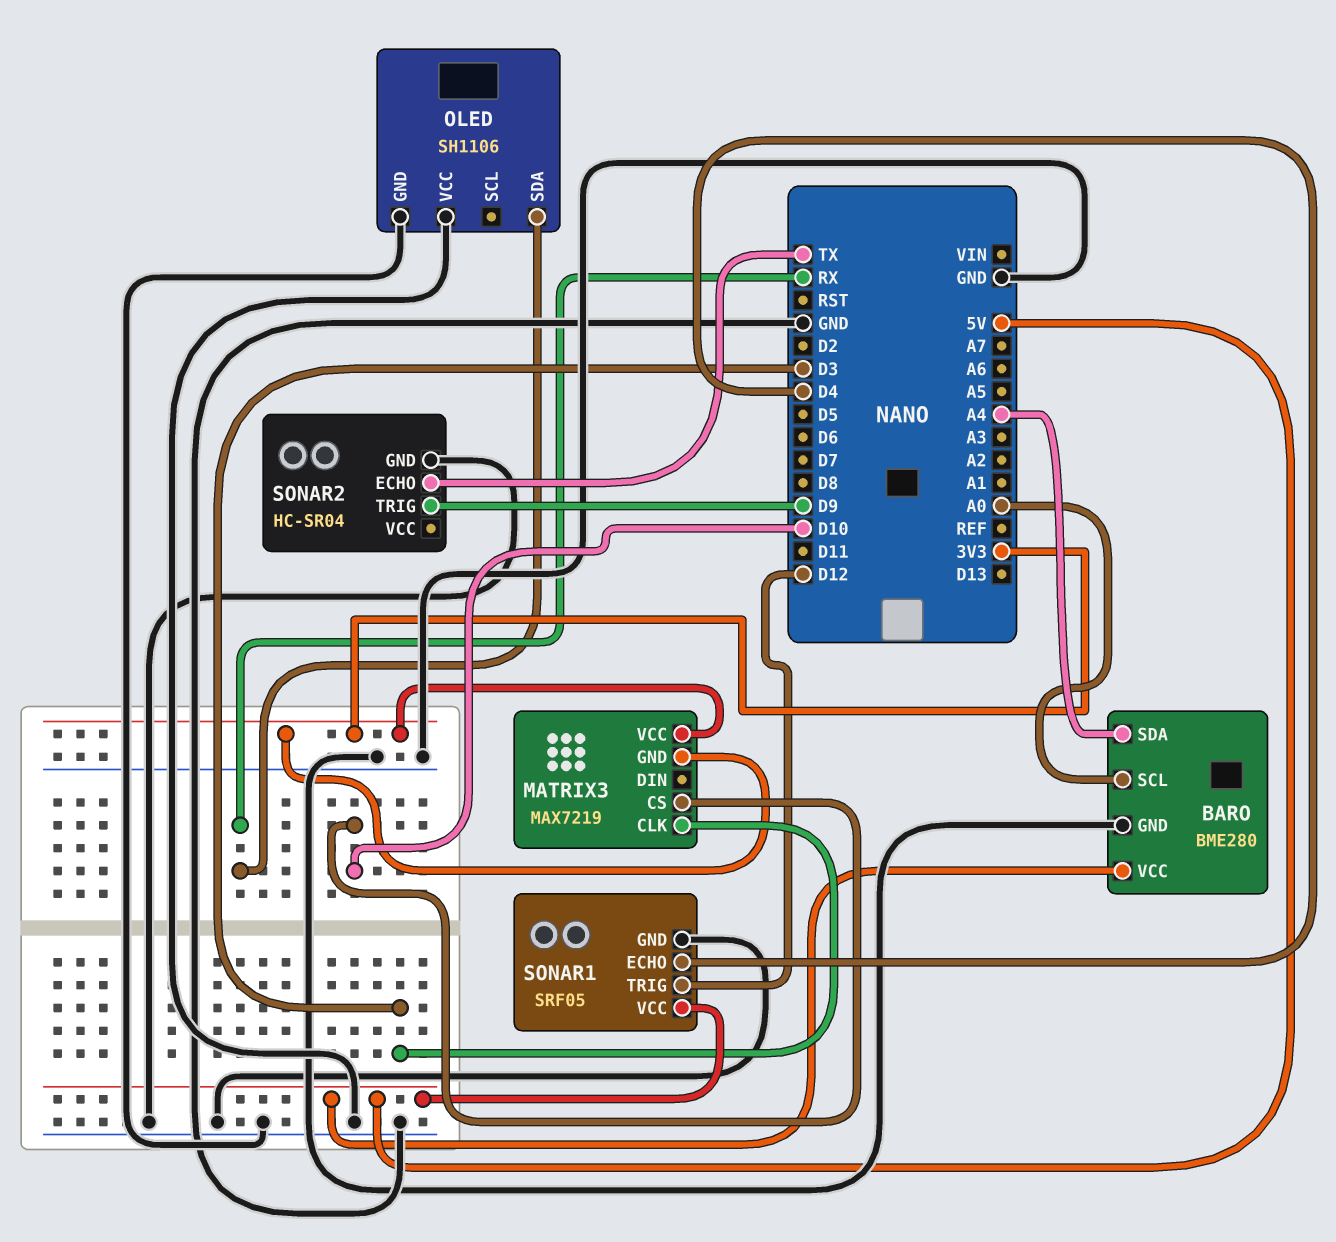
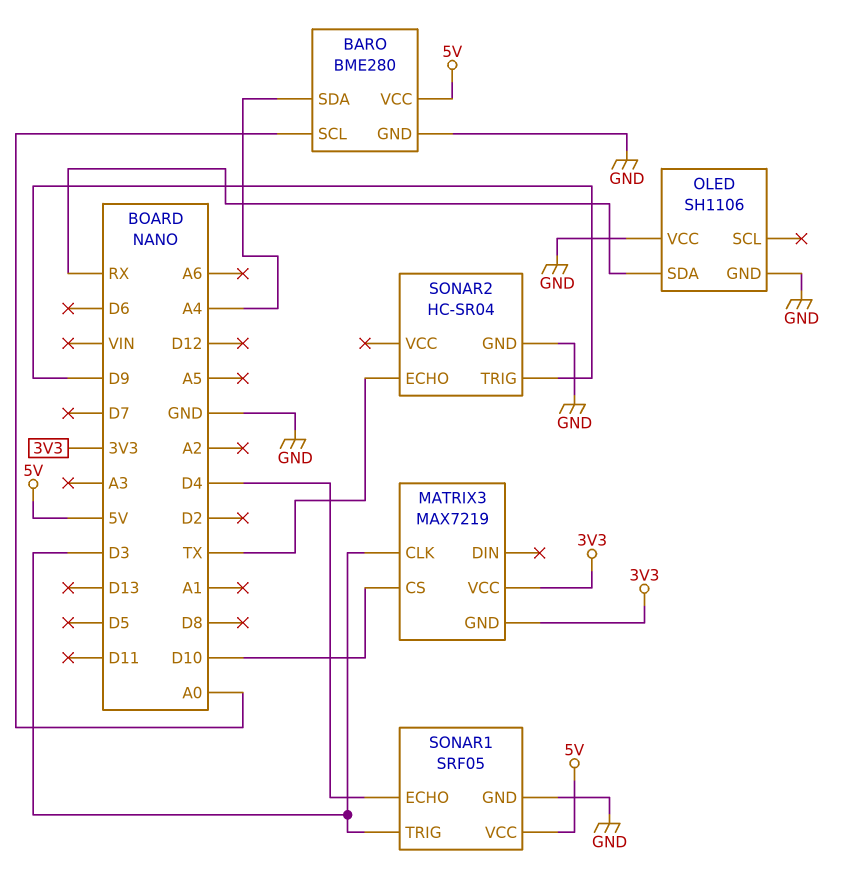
SONAR1 pin TRIG: D12 -> D3

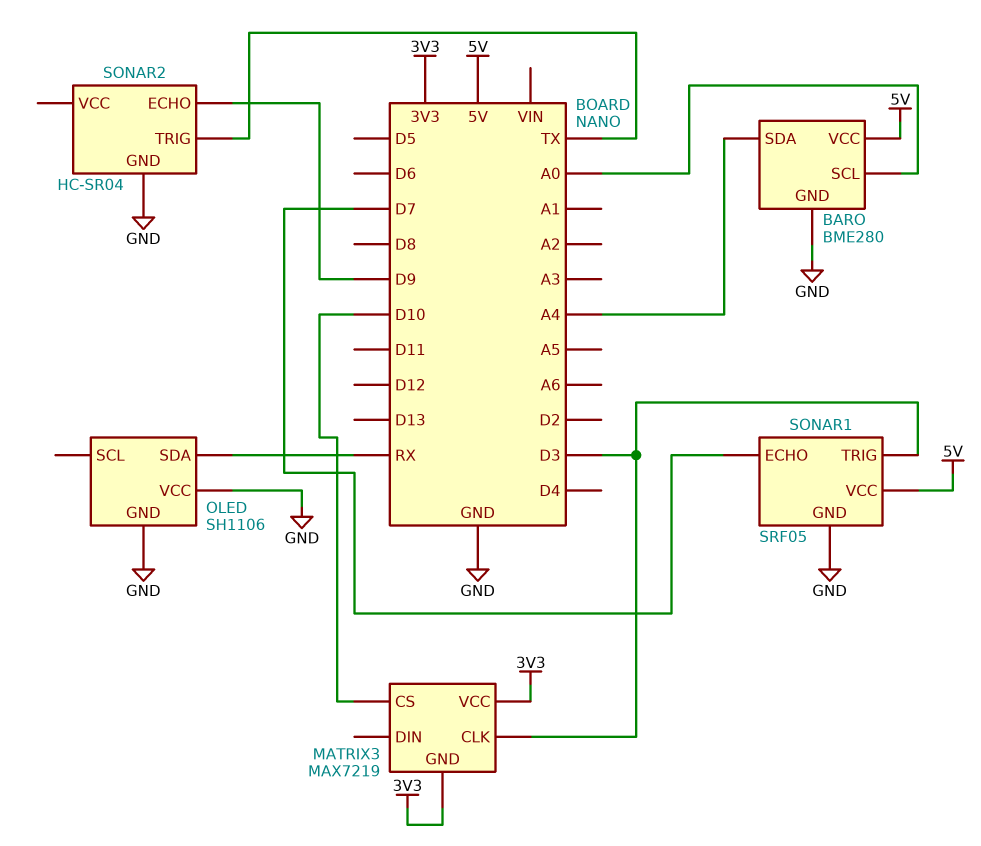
SONAR1 pin ECHO: D4 -> D7
SONAR2 pin ECHO: TX -> D9
SONAR2 pin TRIG: D9 -> TX

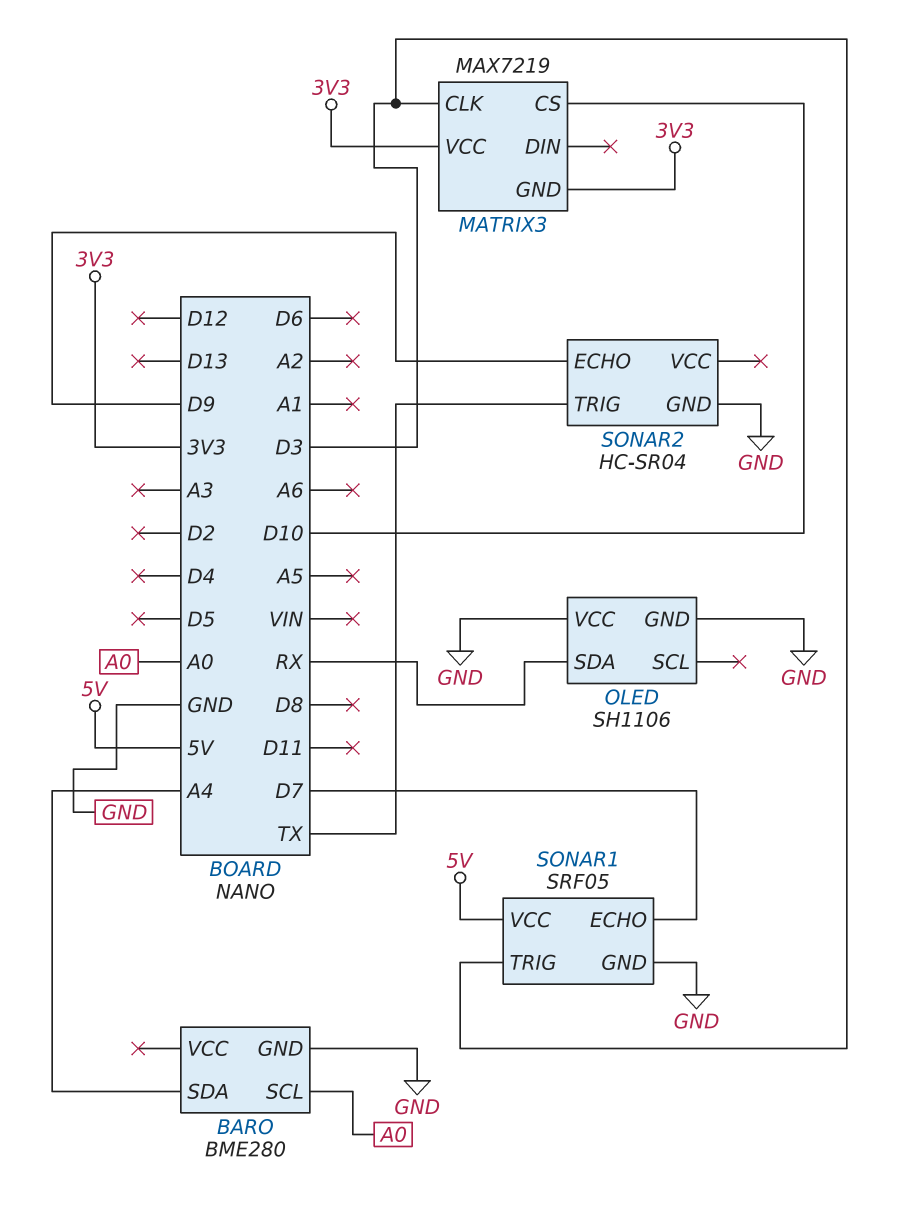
BARO pin VCC: 5V -> none

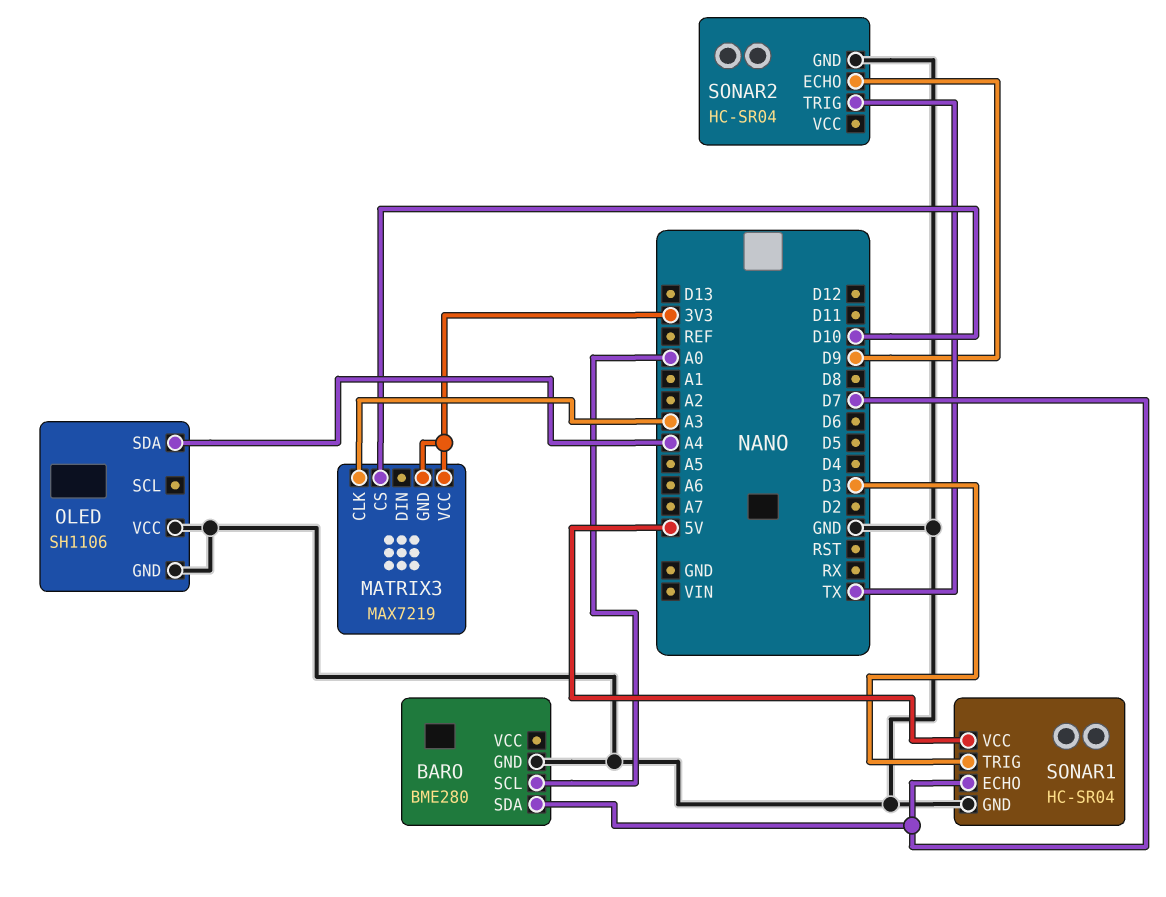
BARO pin SDA: A4 -> D7
MATRIX3 pin CLK: D3 -> A3
OLED pin SDA: RX -> A4
SONAR1: SRF05 -> HC-SR04

